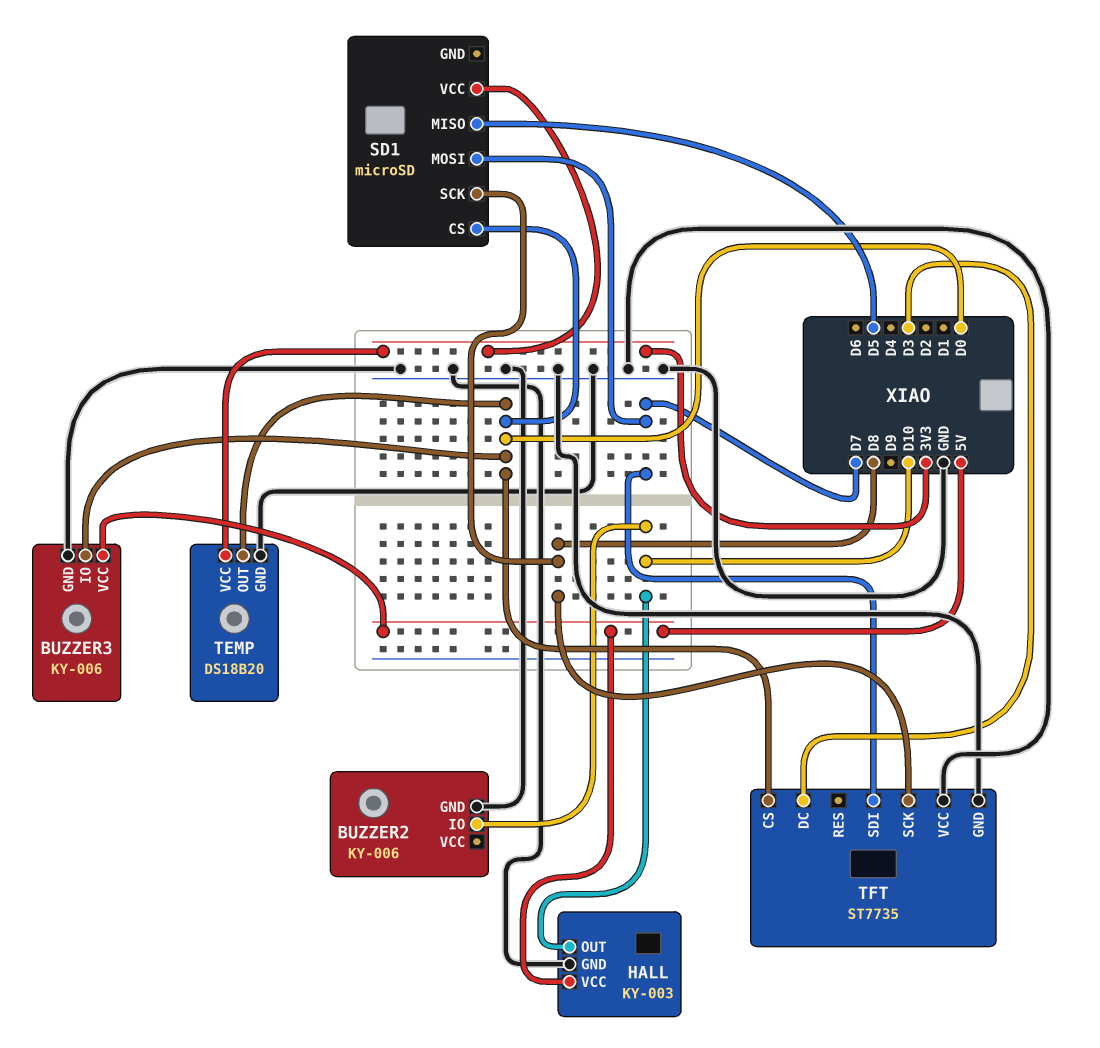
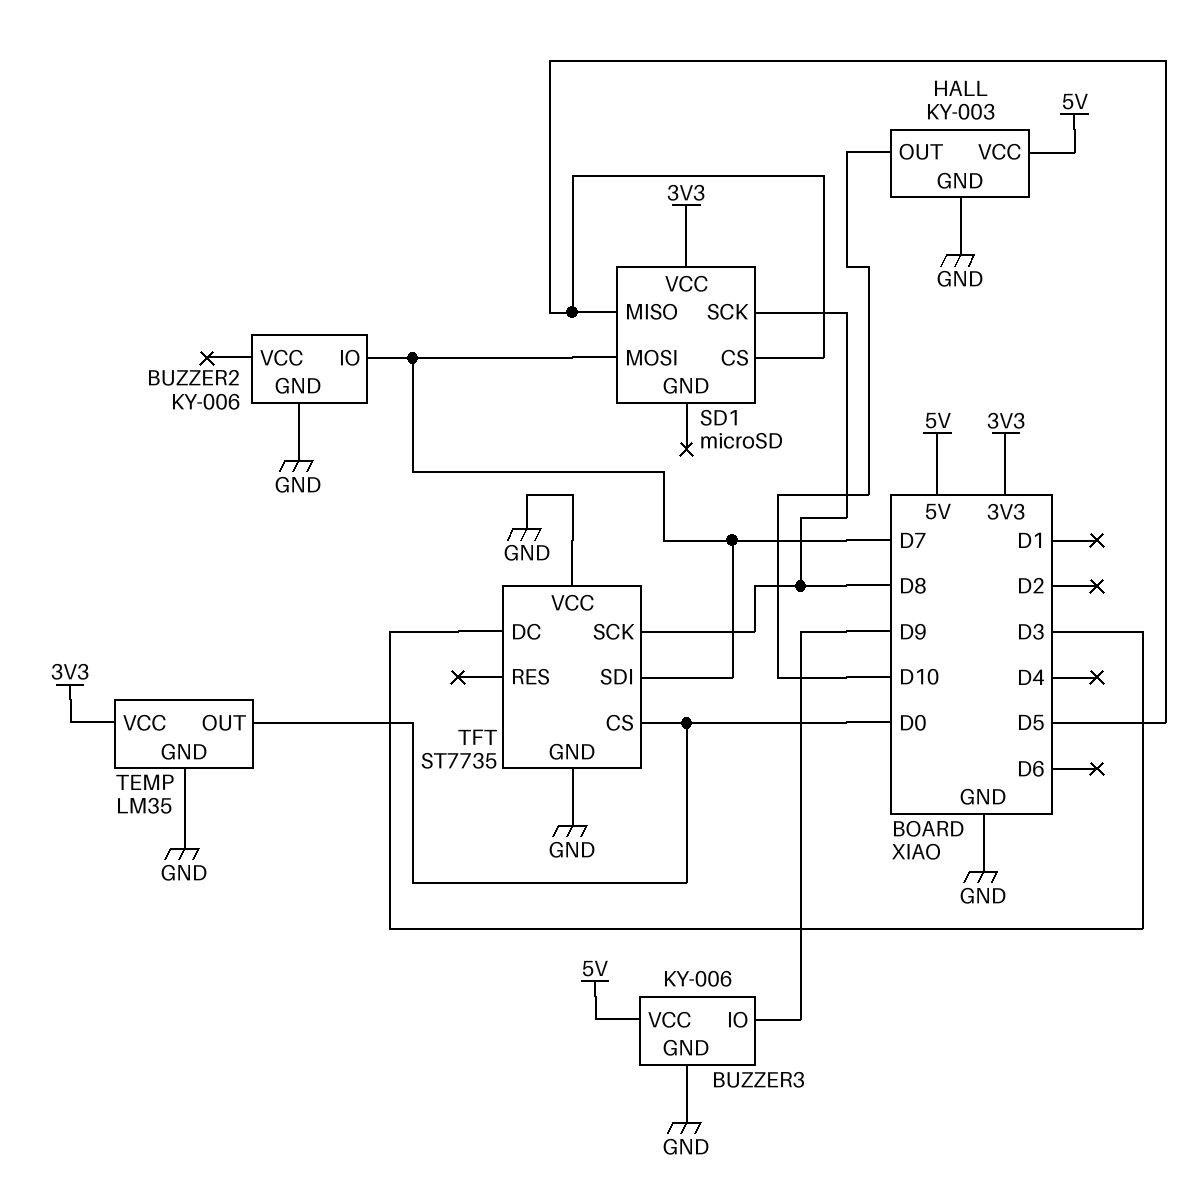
BUZZER2 pin IO: D10 -> D7
BUZZER3 pin IO: D0 -> D9
SD1 pin CS: D0 -> D5
TEMP: DS18B20 -> LM35

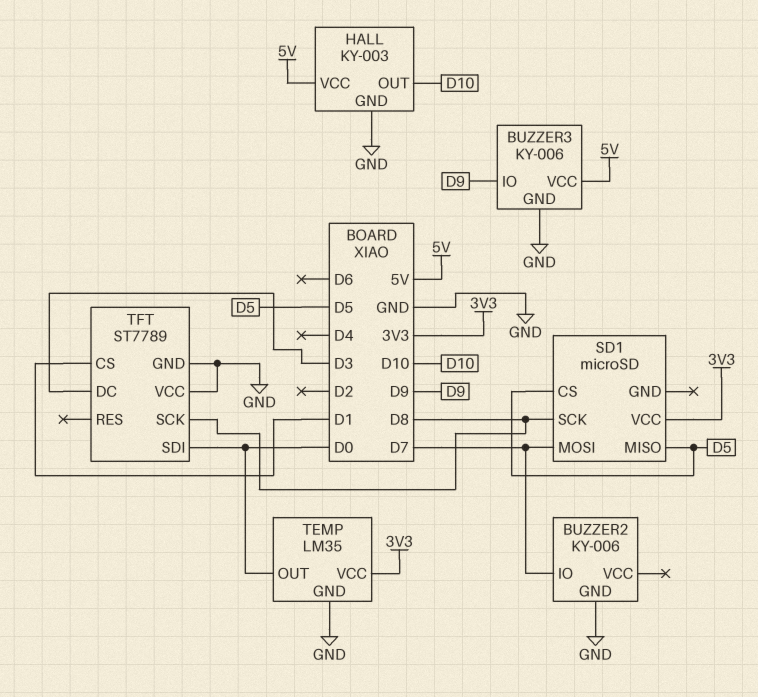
TFT: ST7735 -> ST7789
TFT pin CS: D0 -> D1
TFT pin SDI: D7 -> D0

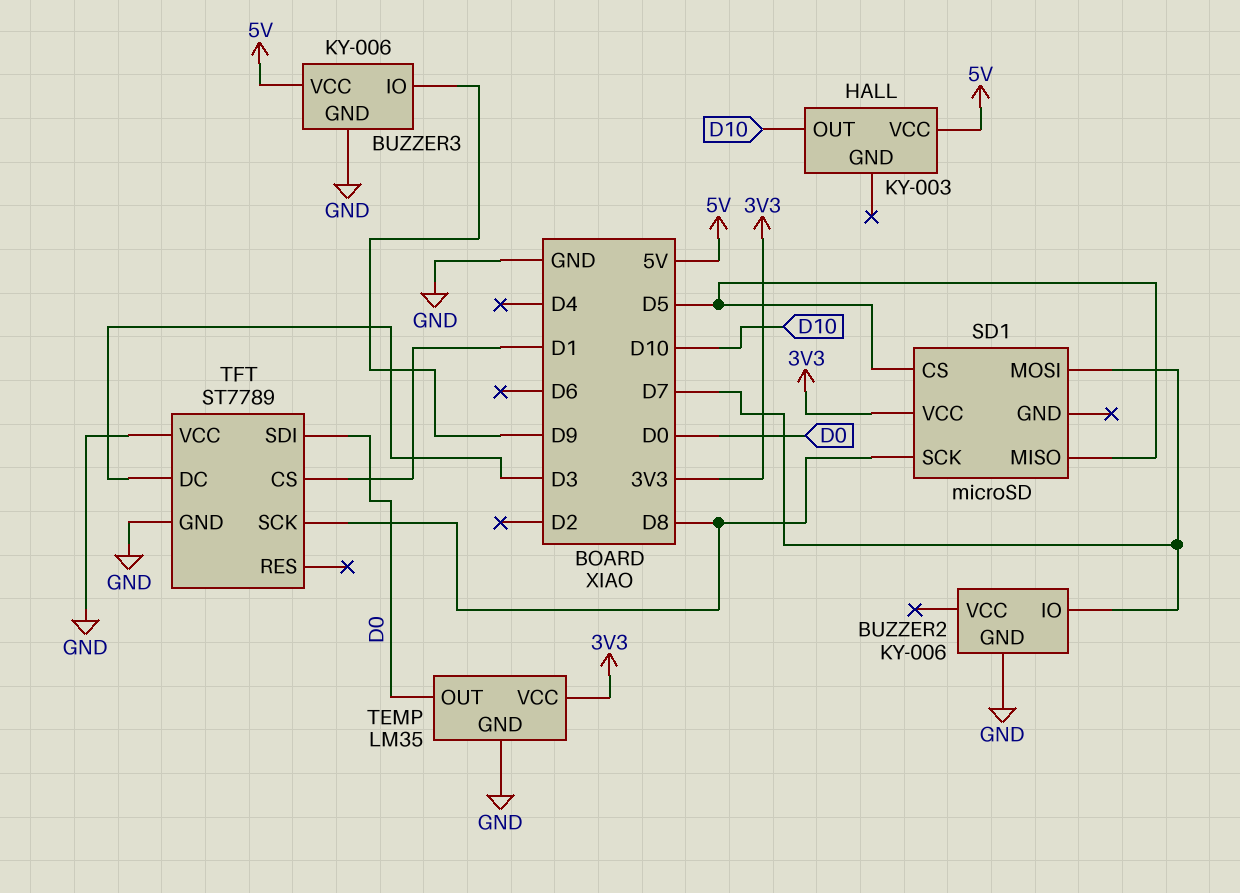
HALL pin GND: GND -> none

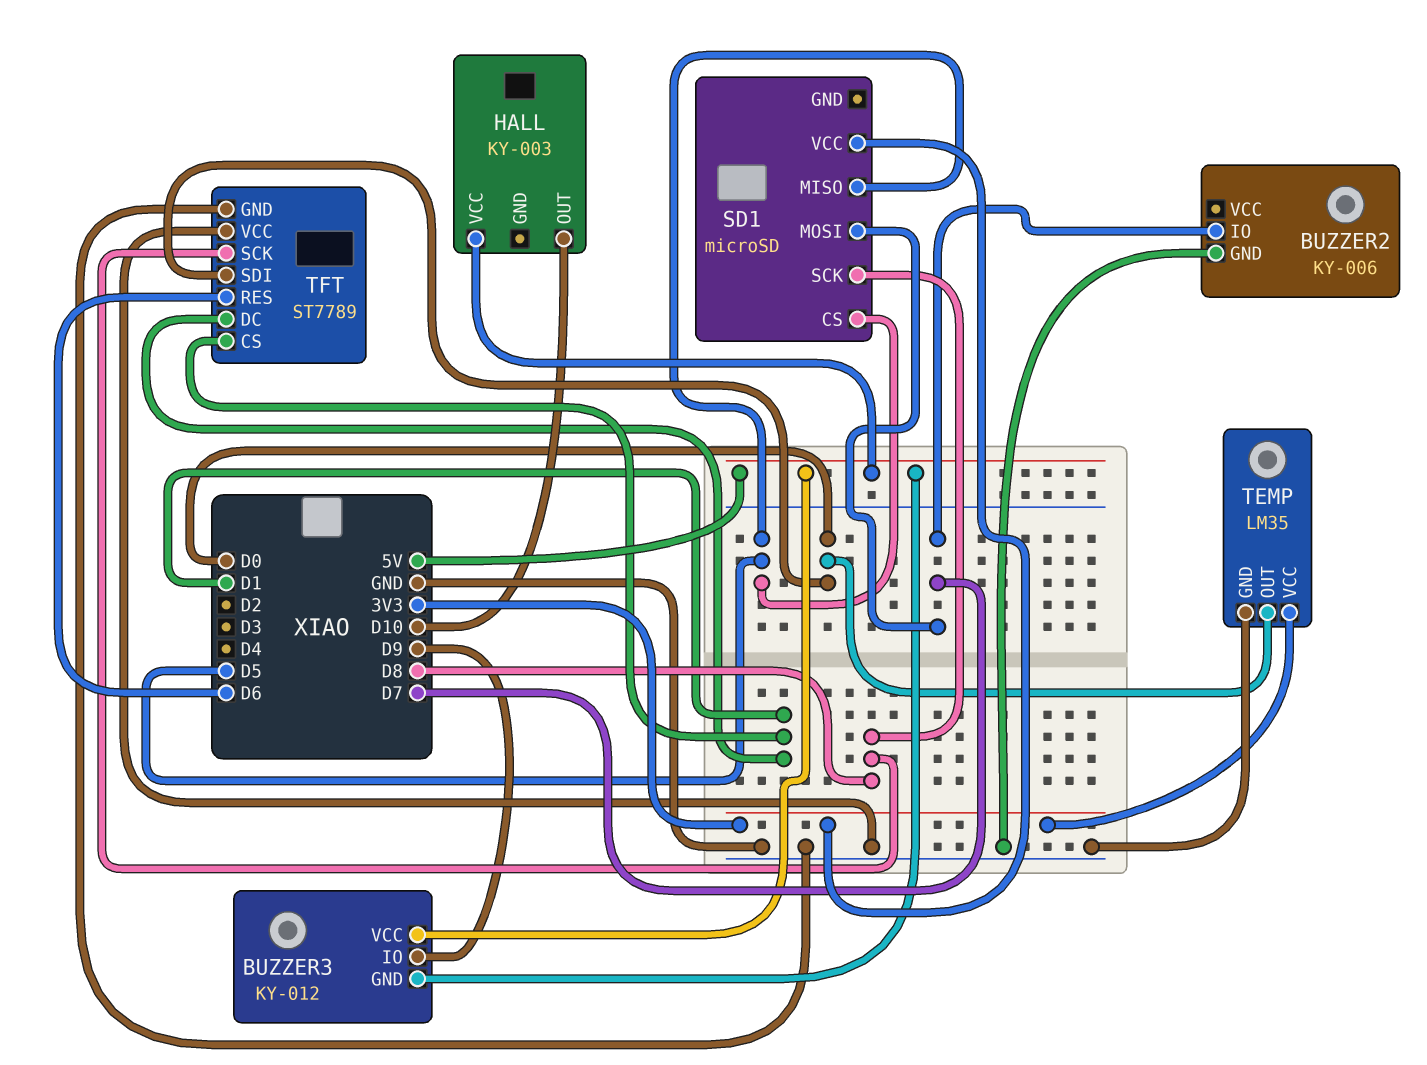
BUZZER3: KY-006 -> KY-012
BUZZER3 pin GND: GND -> 5V
TFT pin DC: D3 -> D1
TFT pin RES: none -> D6

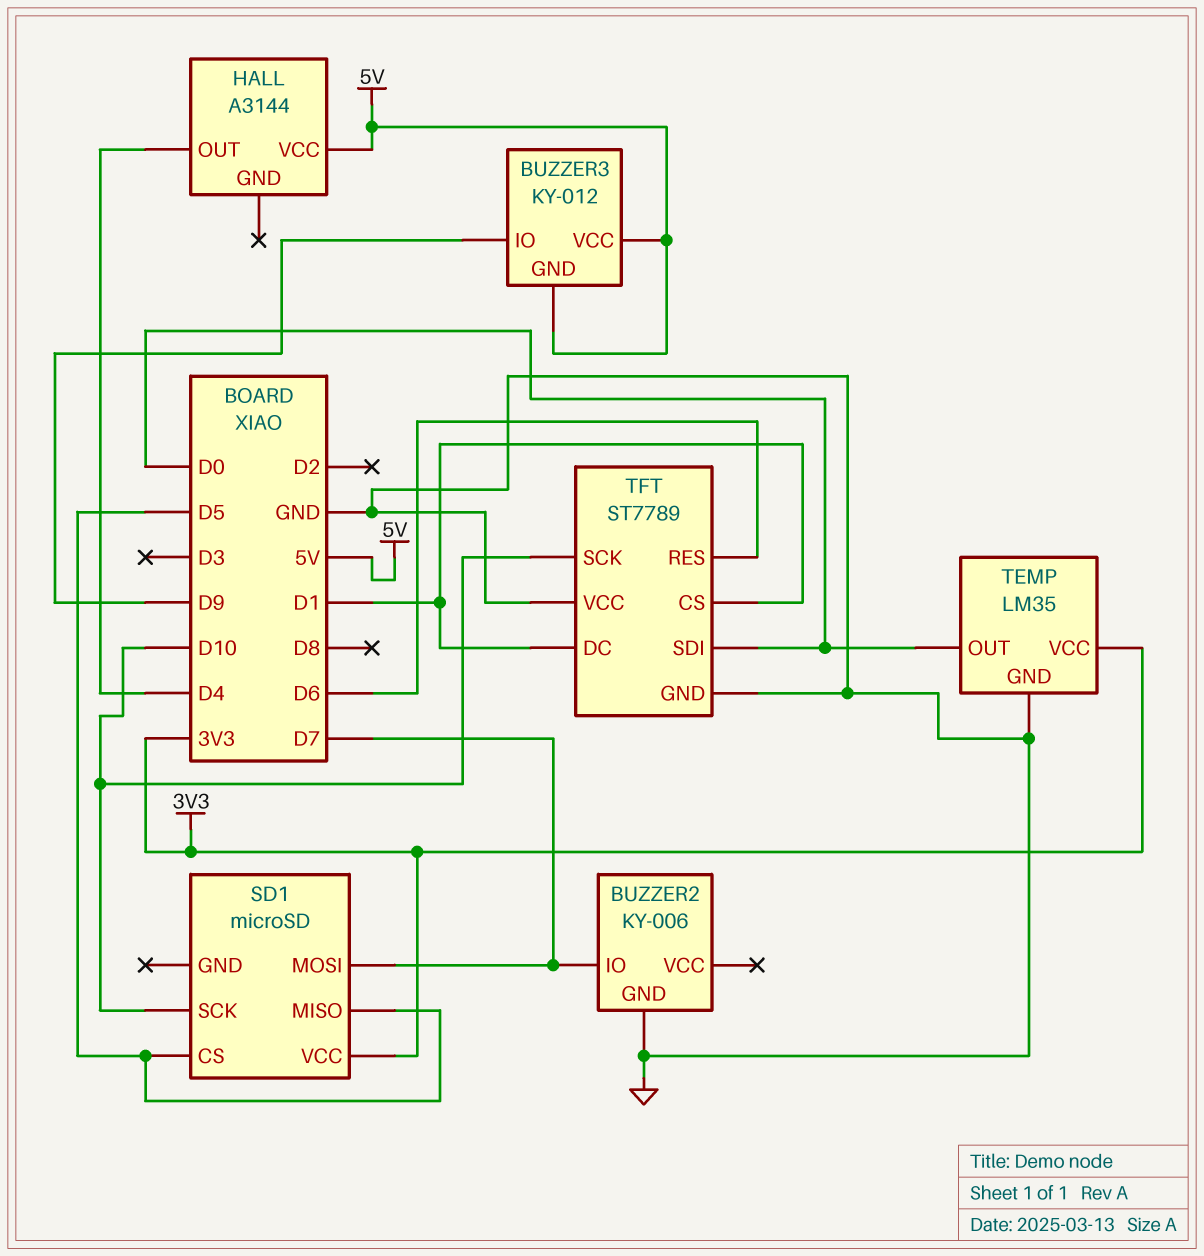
HALL: KY-003 -> A3144
HALL pin OUT: D10 -> D4
SD1 pin SCK: D8 -> D10
TFT pin SCK: D8 -> D10

